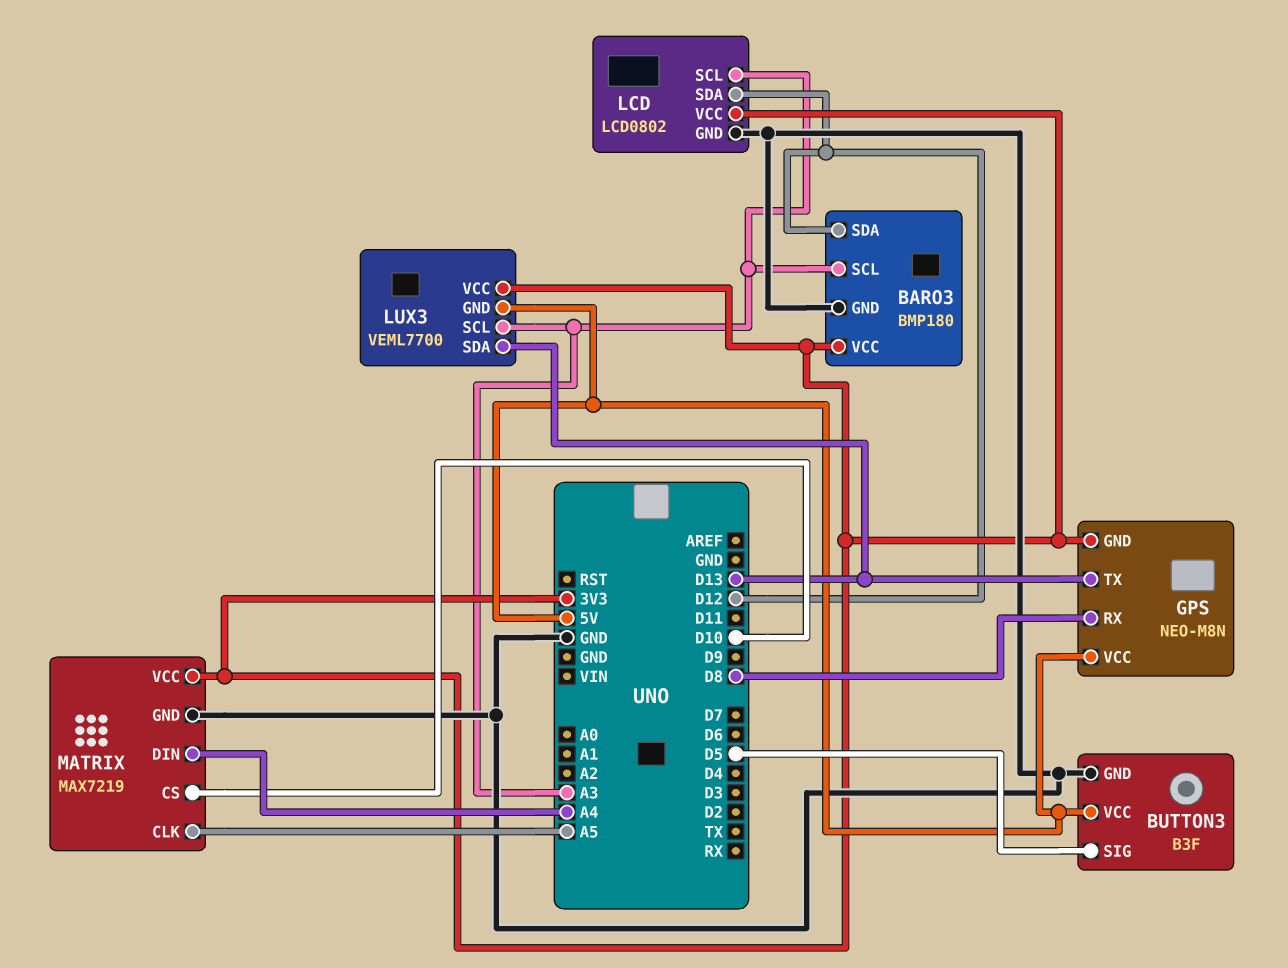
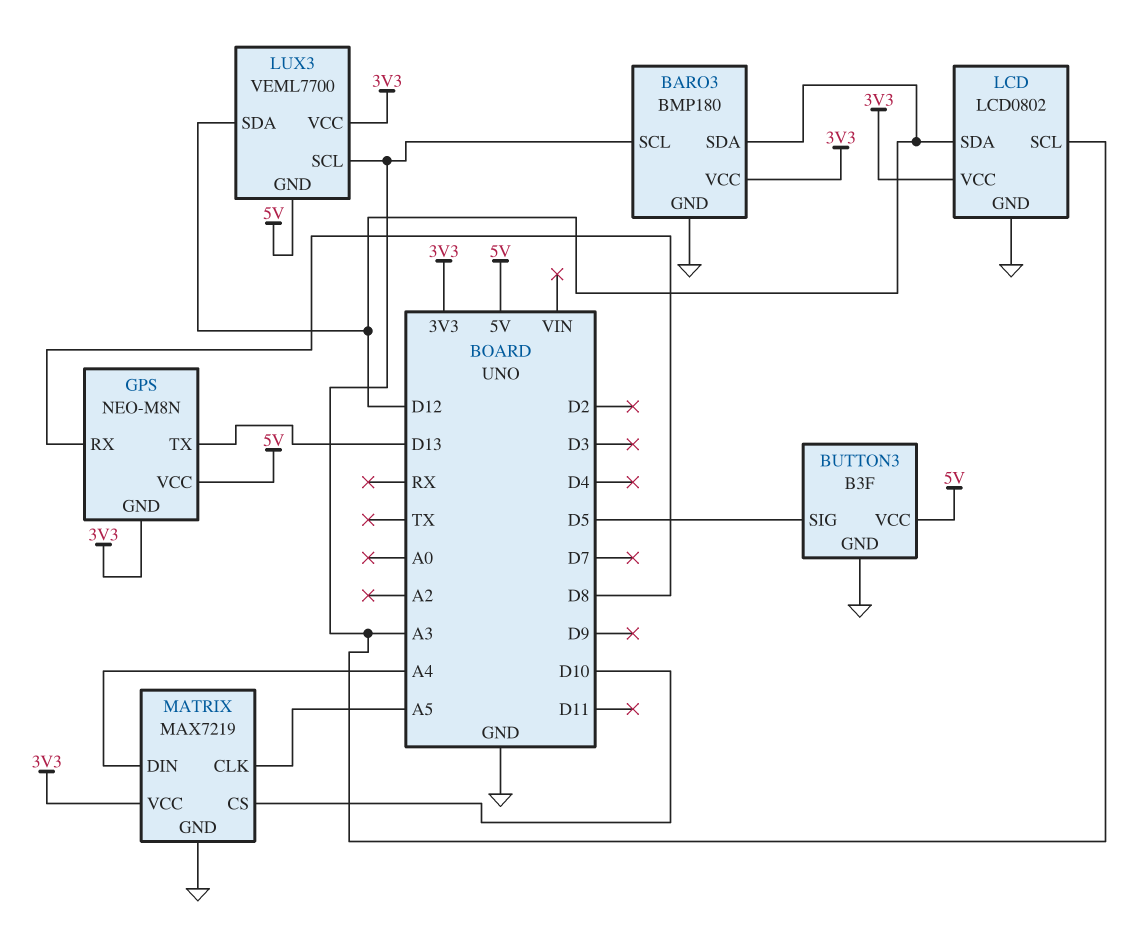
LUX3 pin SDA: D13 -> D12

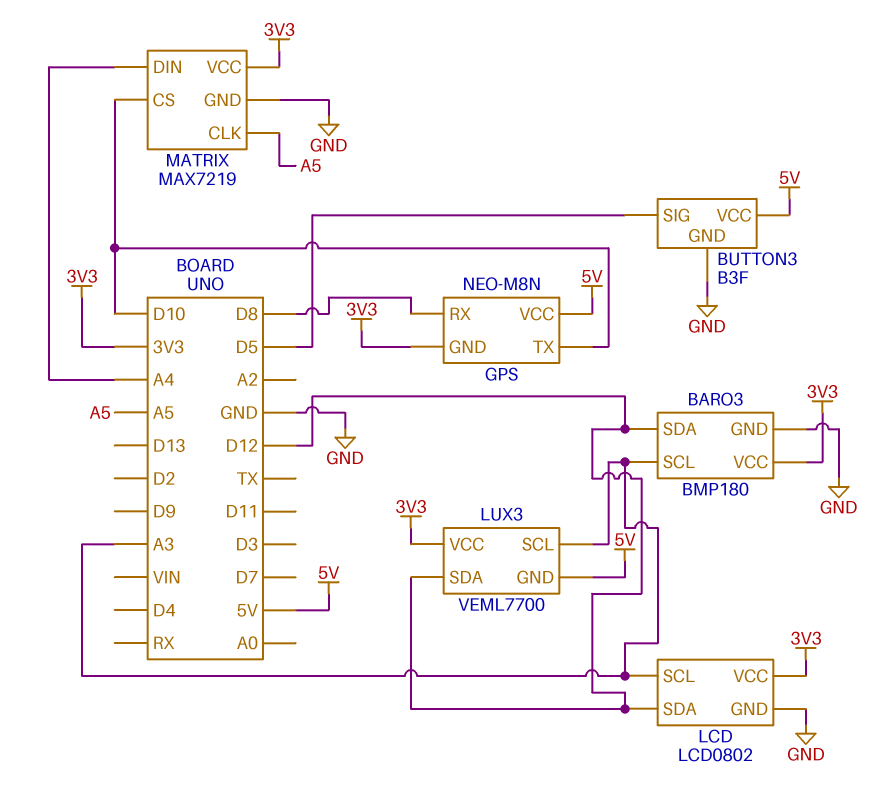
GPS pin TX: D13 -> D10

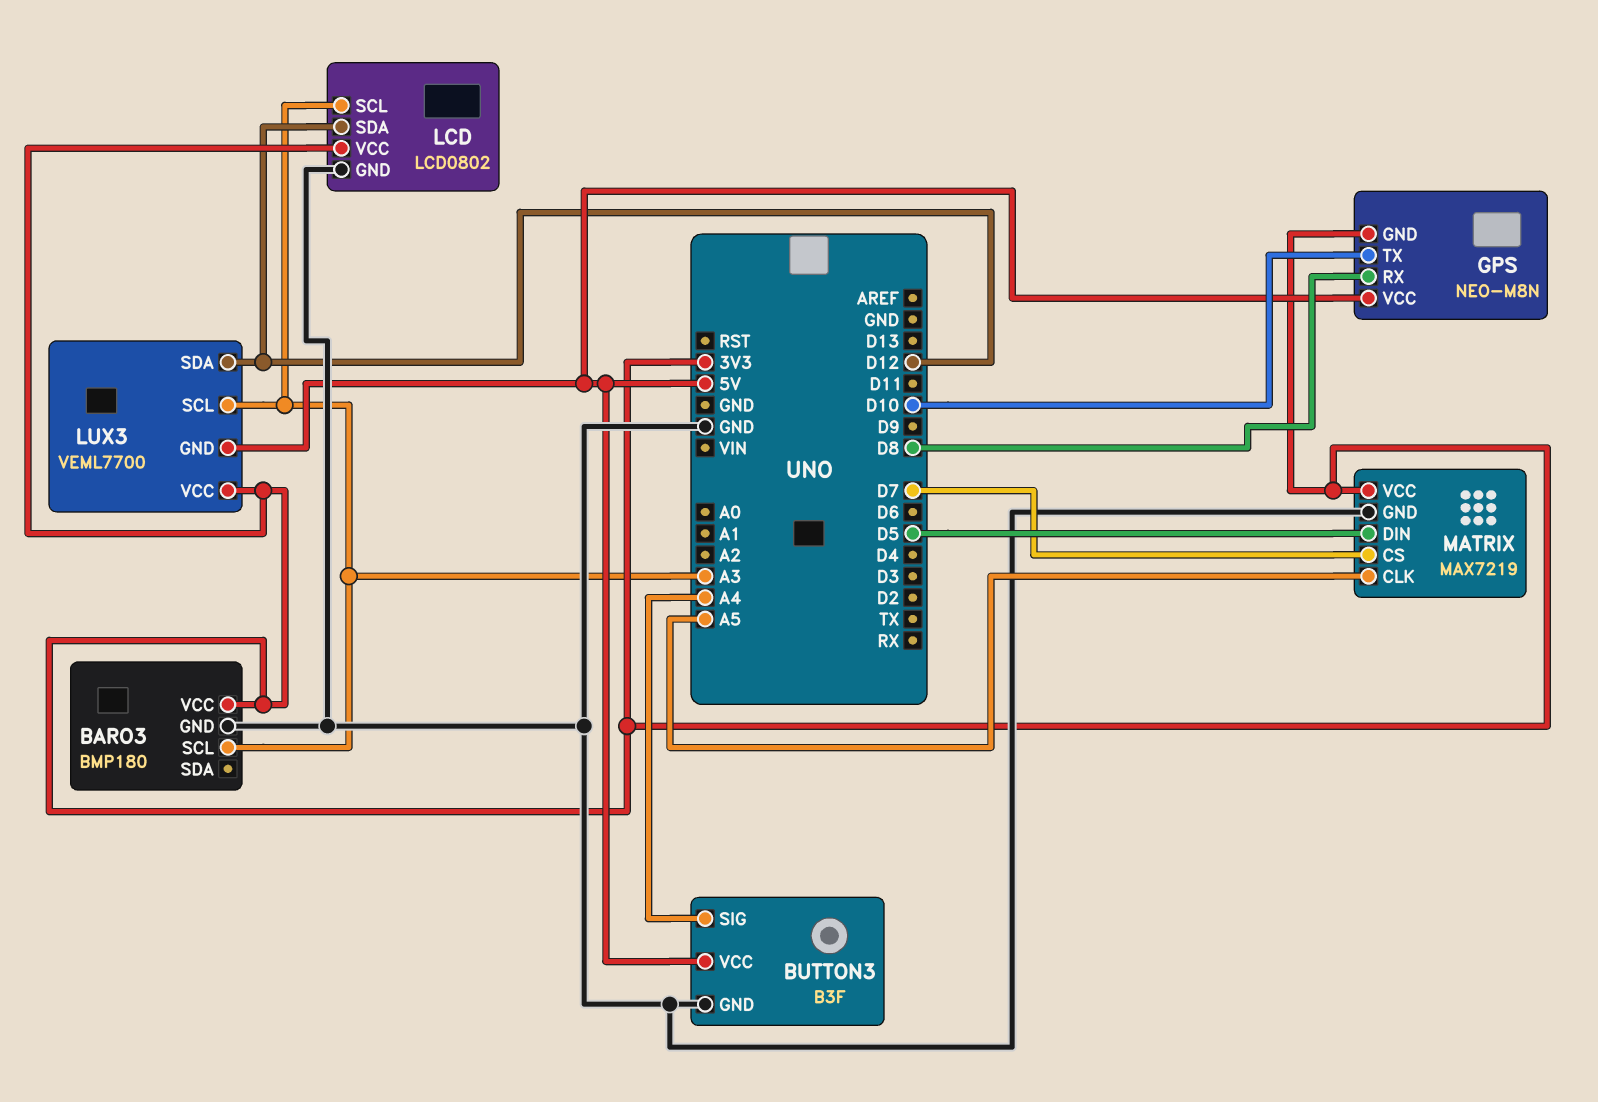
BARO3 pin SDA: D12 -> none
BUTTON3 pin SIG: D5 -> A4
MATRIX pin CS: D10 -> D7
MATRIX pin DIN: A4 -> D5

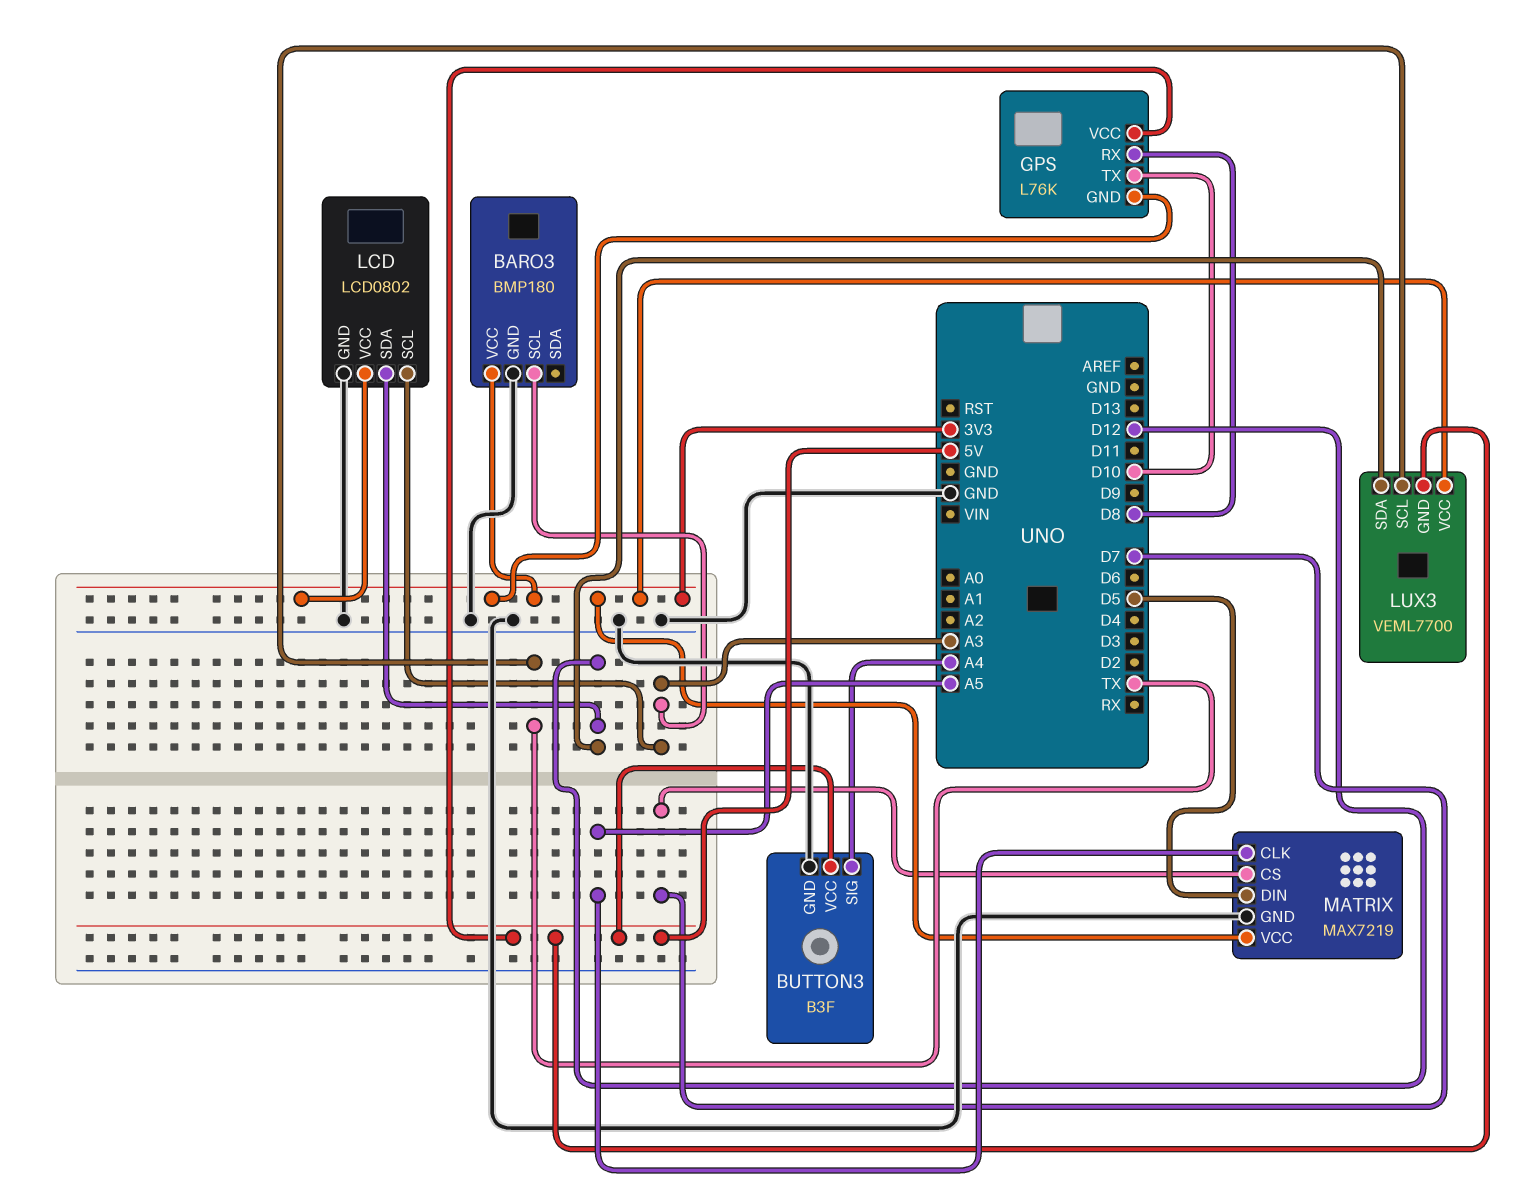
GPS: NEO-M8N -> L76K
LUX3 pin SCL: A3 -> TX

